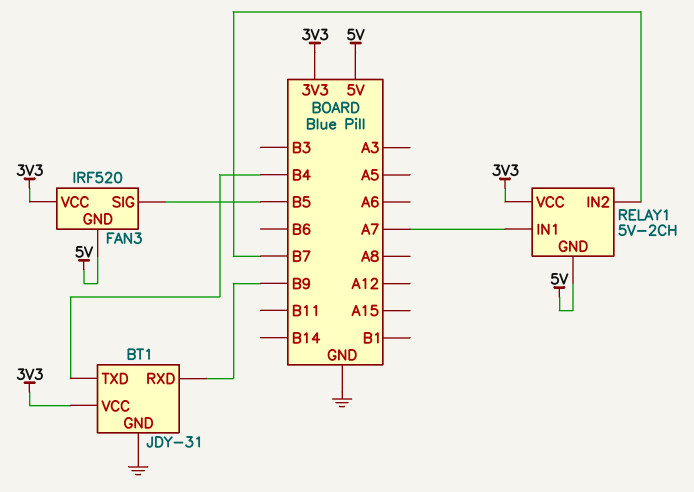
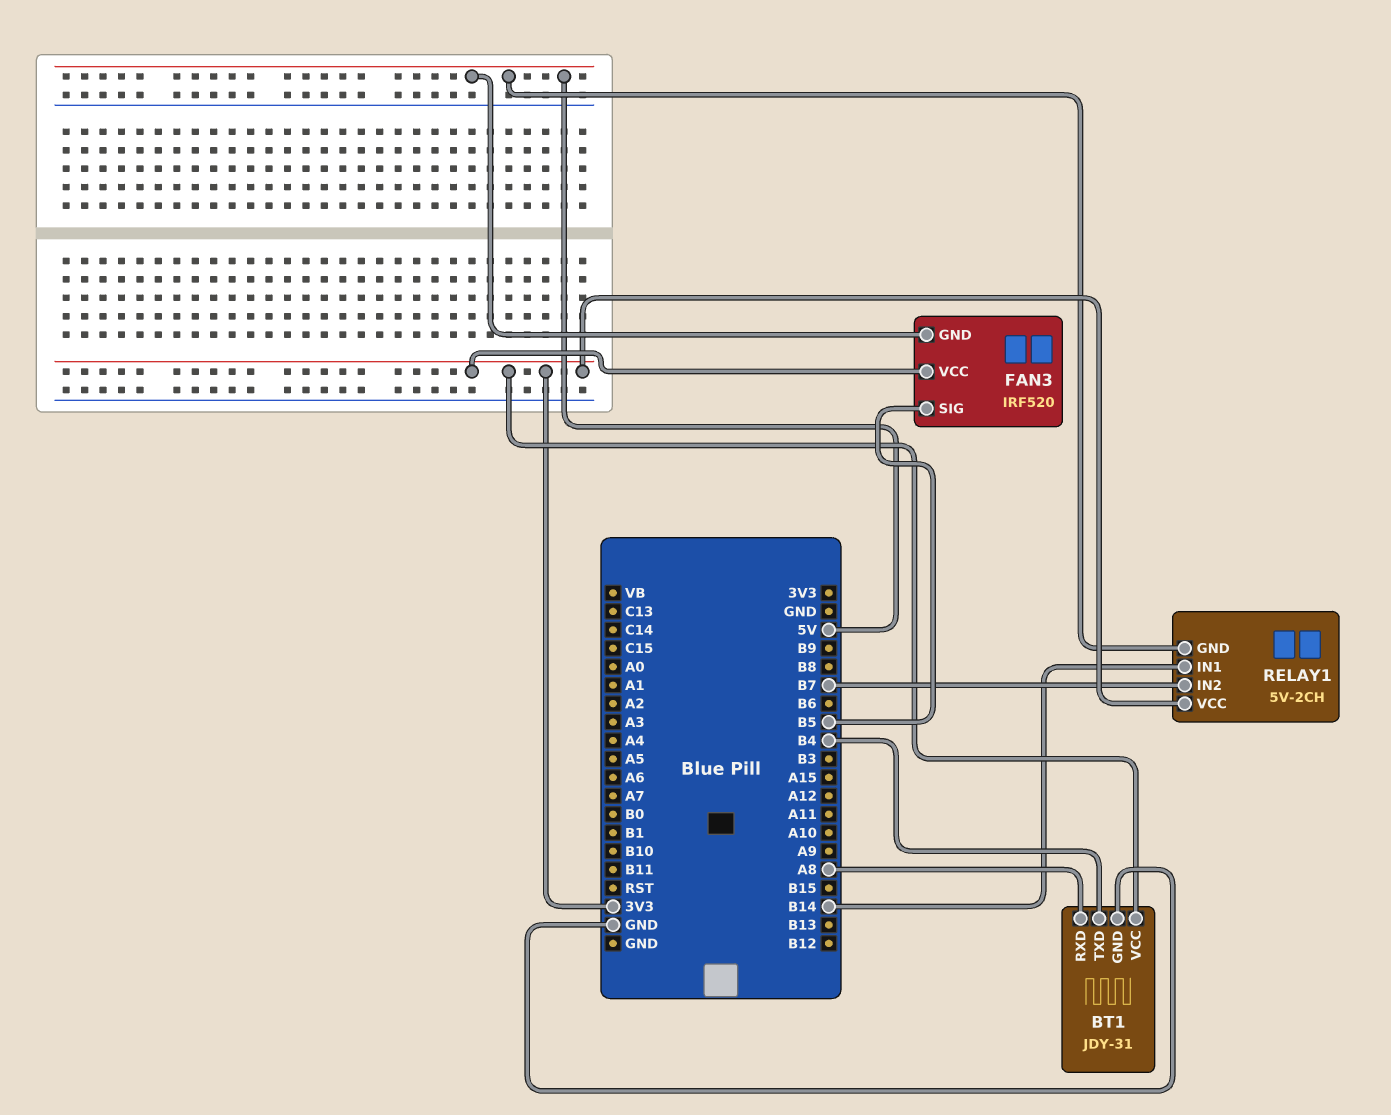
BT1 pin RXD: B9 -> A8
RELAY1 pin IN1: A7 -> B14

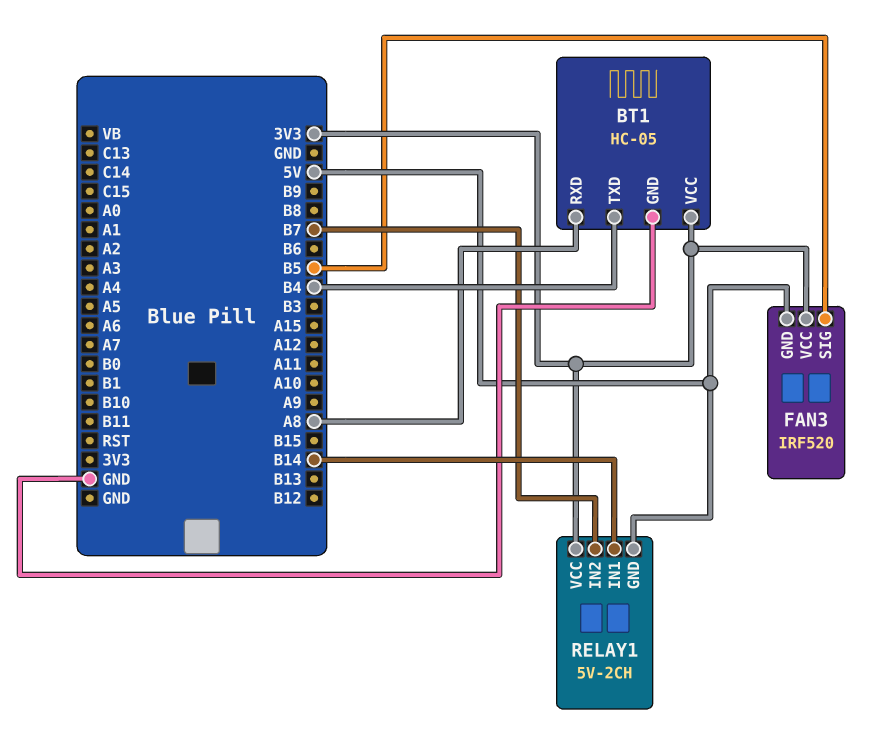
BT1: JDY-31 -> HC-05

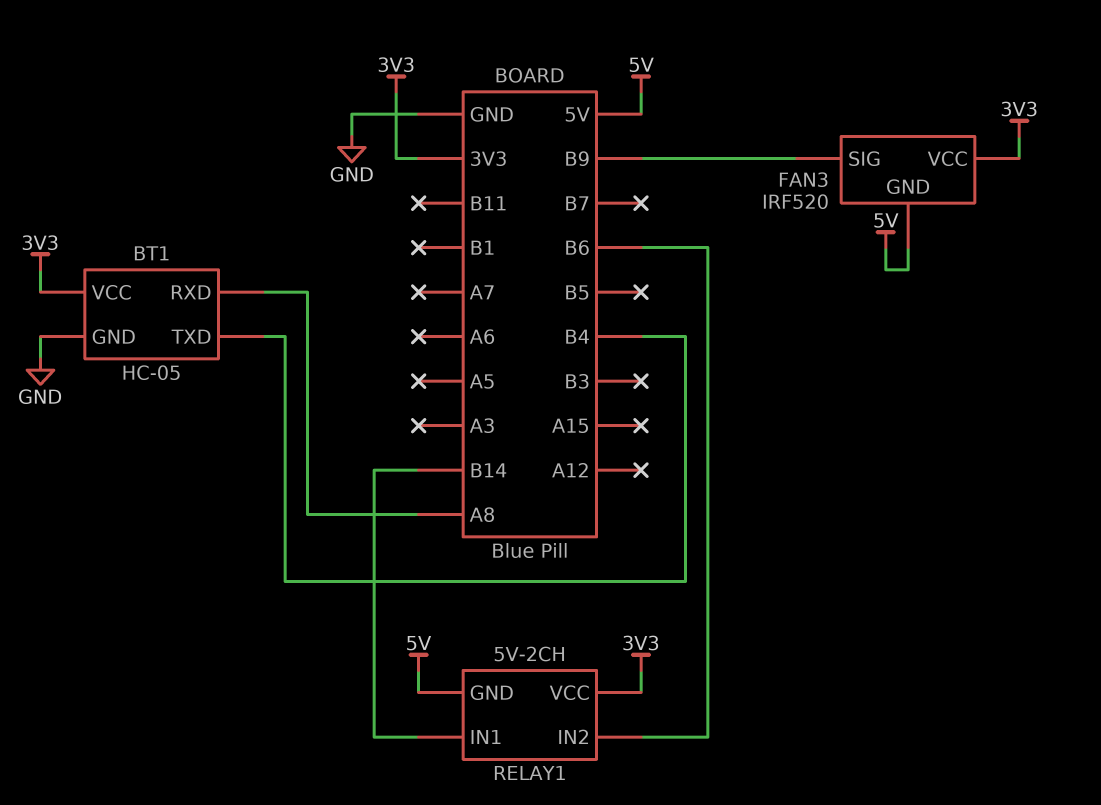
FAN3 pin SIG: B5 -> B9
RELAY1 pin IN2: B7 -> B6

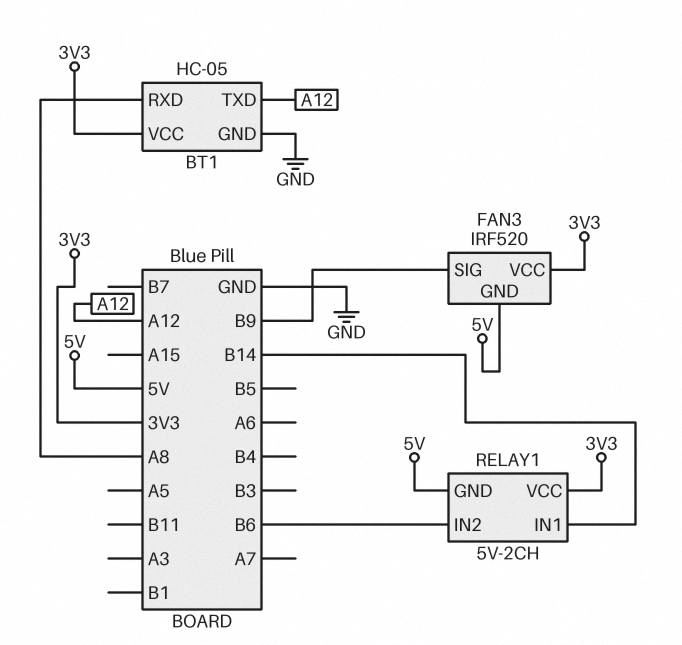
BT1 pin TXD: B4 -> A12

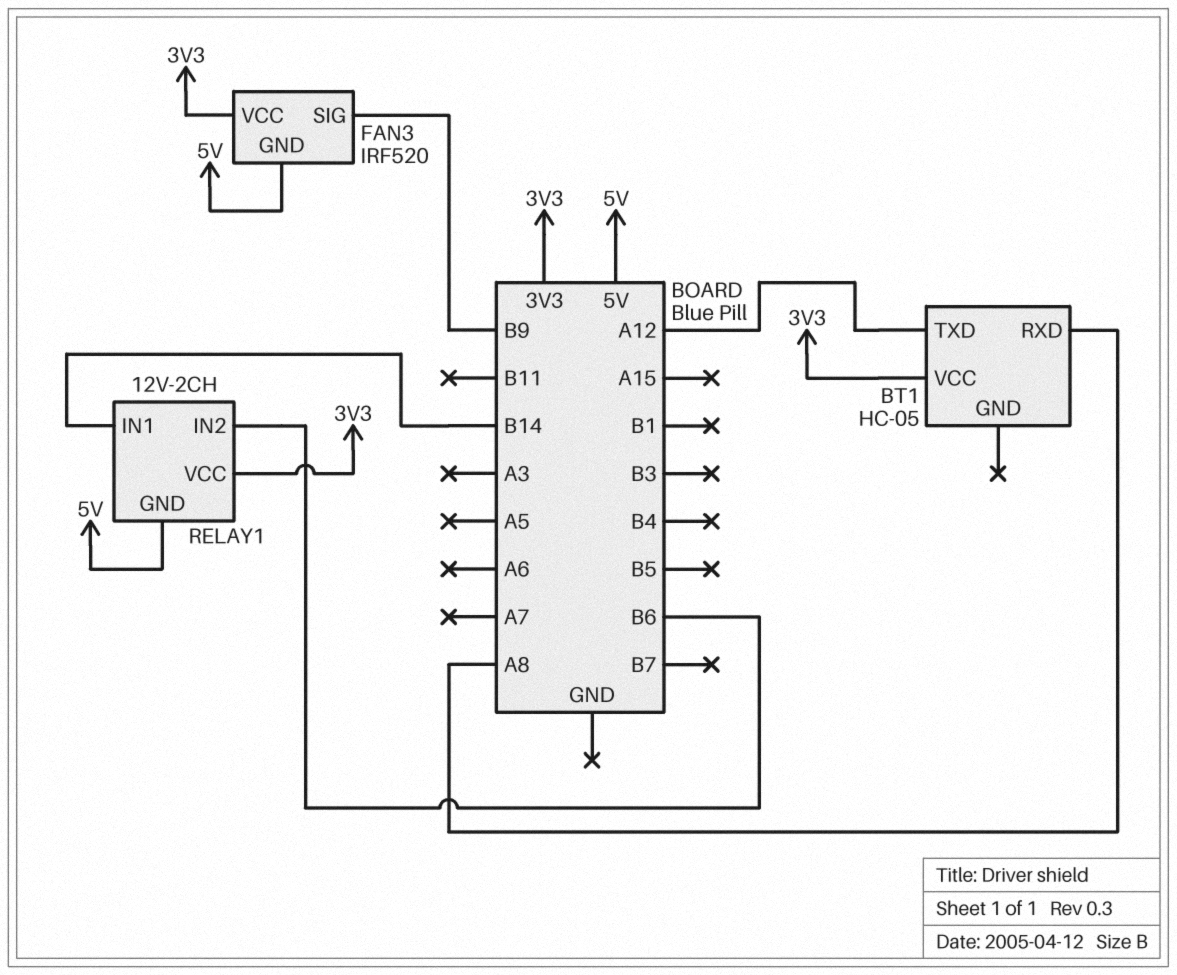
BT1 pin GND: GND -> none
RELAY1: 5V-2CH -> 12V-2CH

